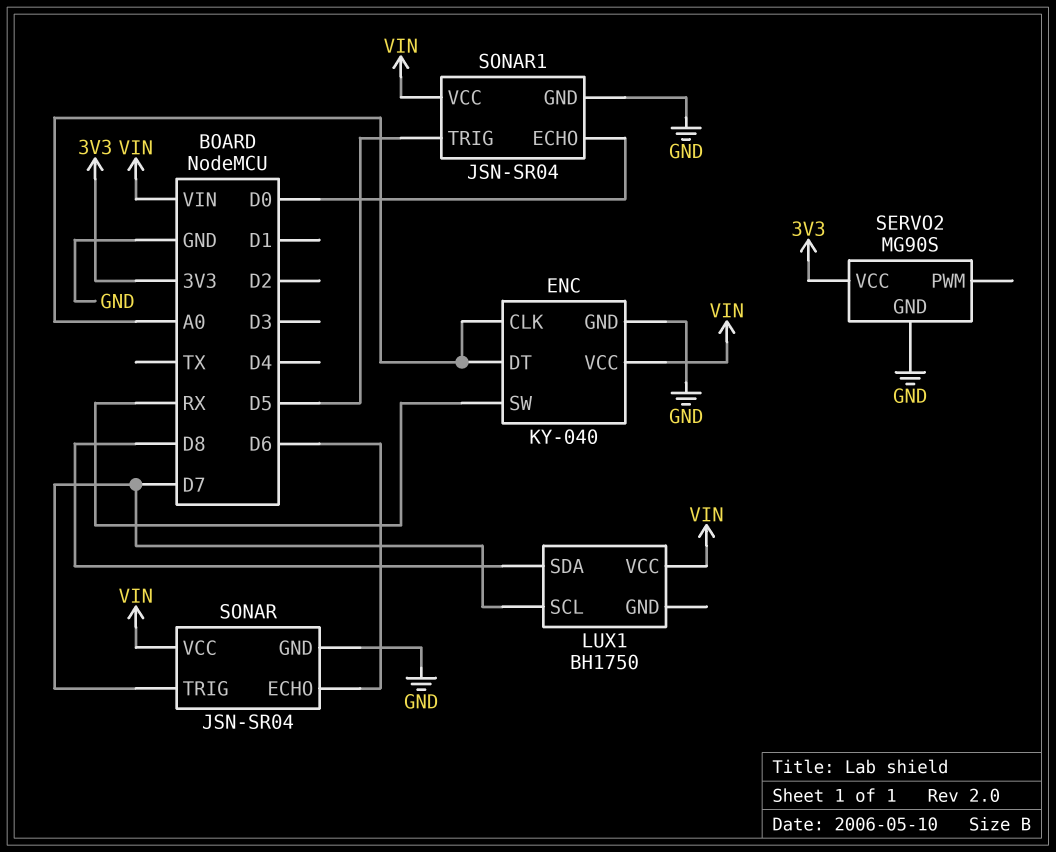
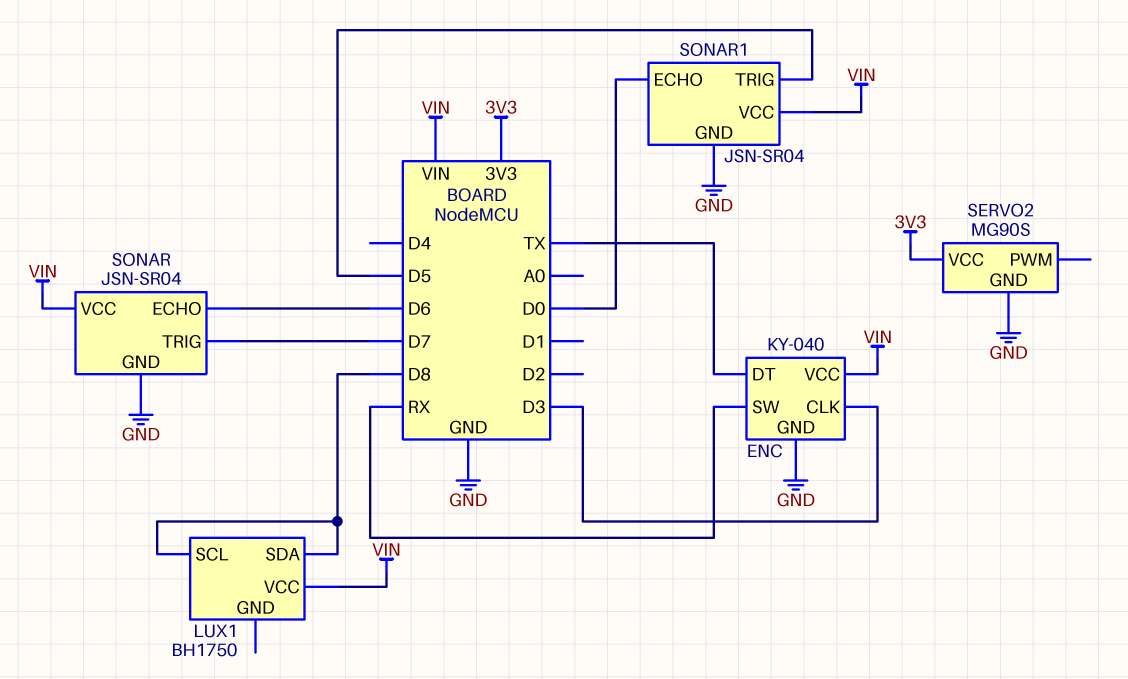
ENC pin CLK: A0 -> D3
ENC pin DT: A0 -> TX
LUX1 pin SCL: D7 -> D8

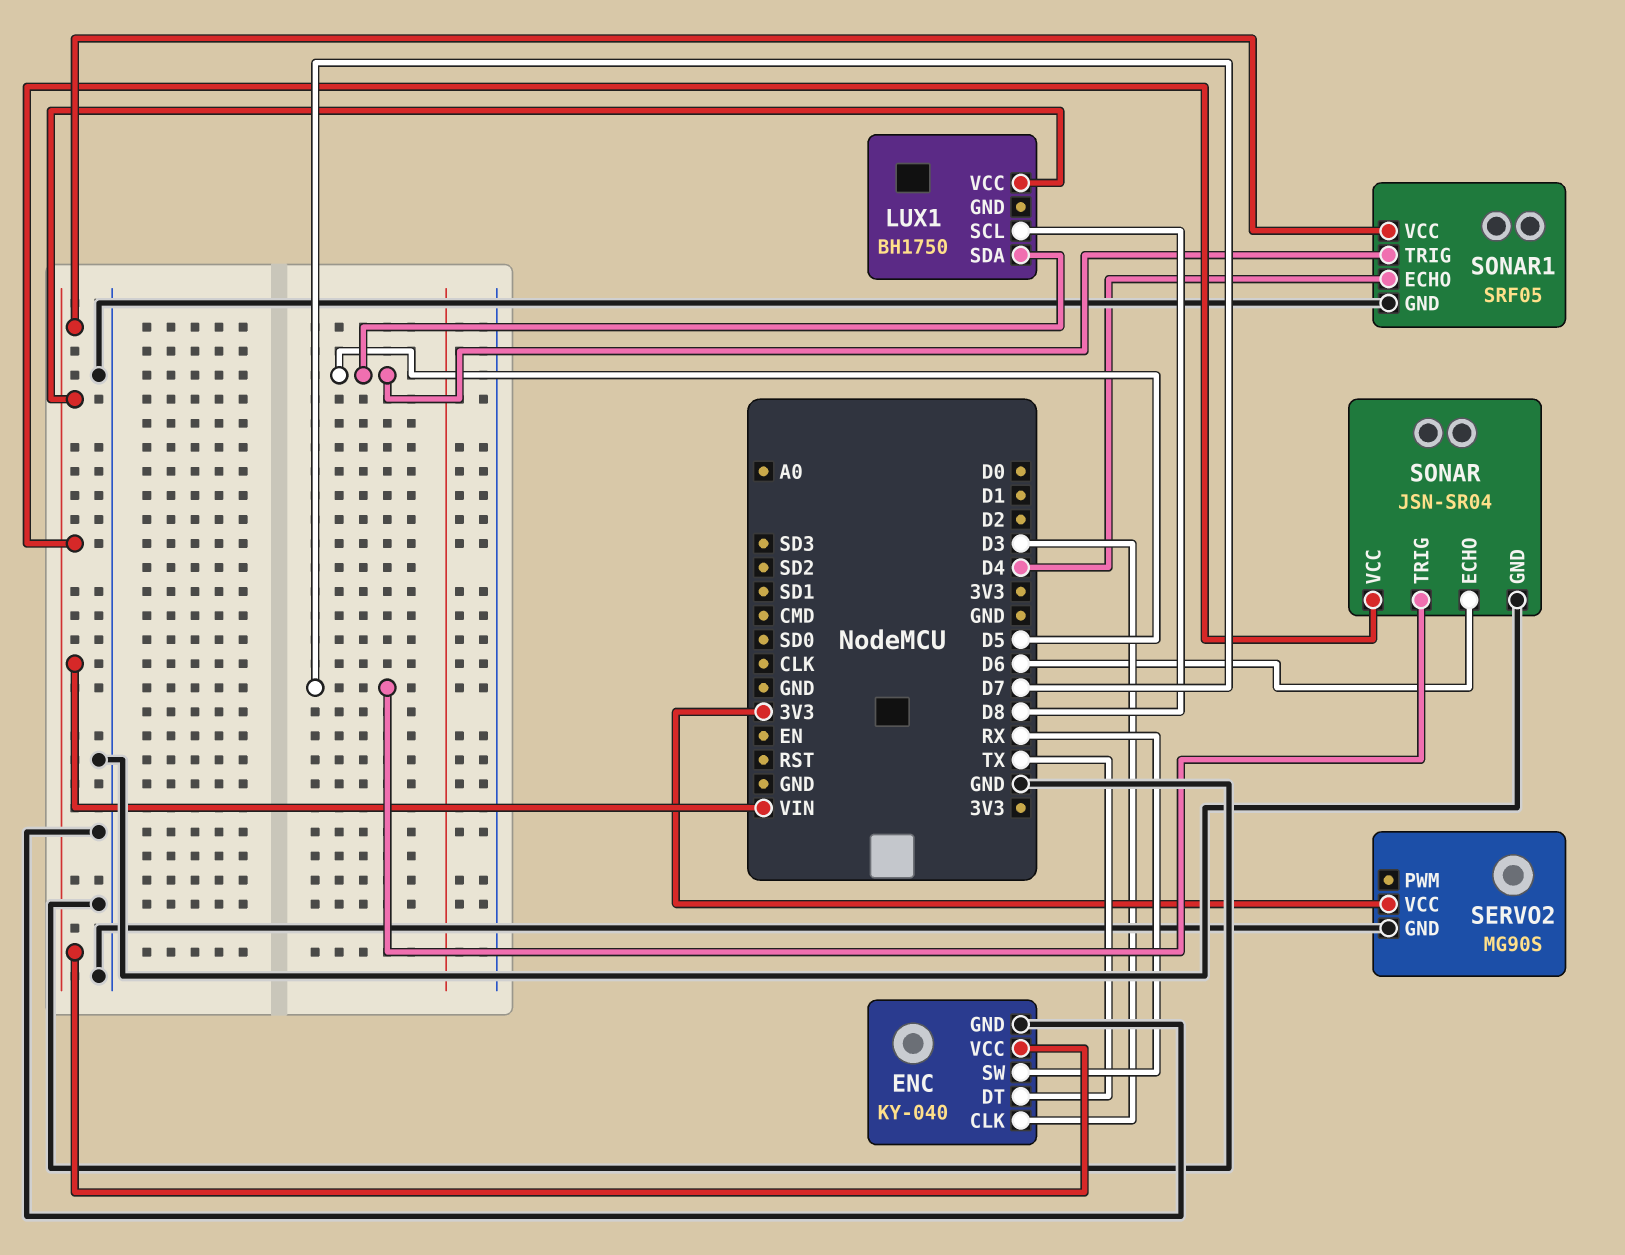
LUX1 pin SDA: D8 -> D5
SONAR1: JSN-SR04 -> SRF05
SONAR1 pin ECHO: D0 -> D4

